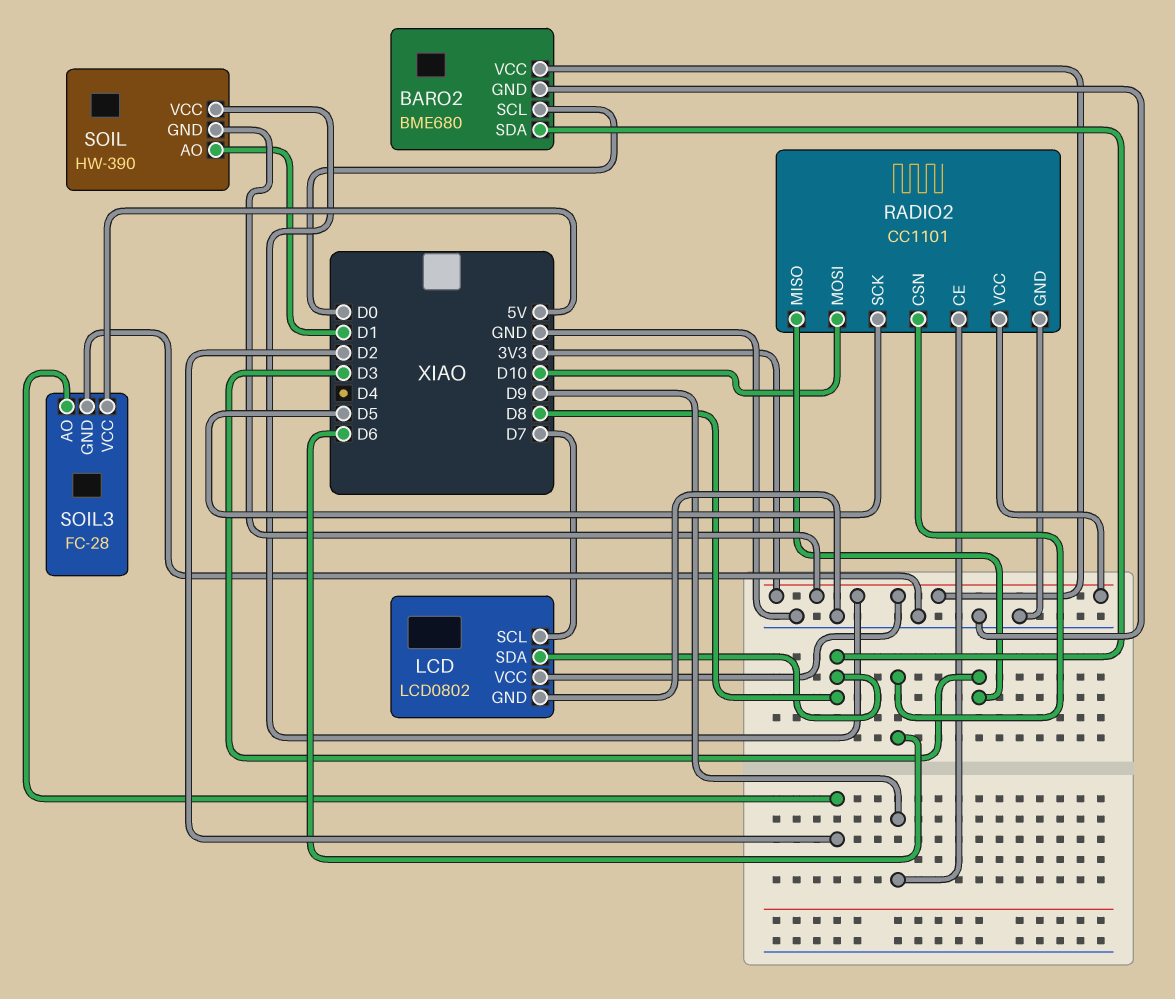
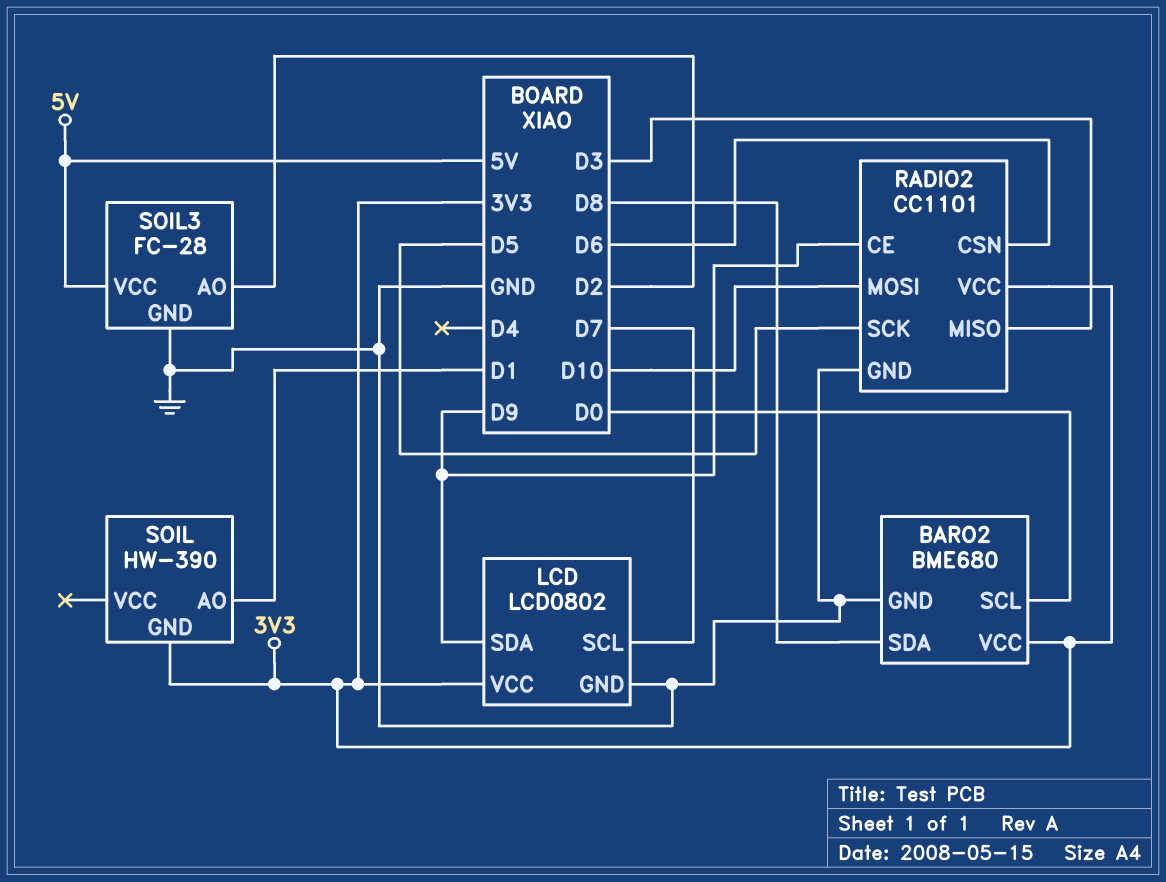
LCD pin SDA: D8 -> D9
SOIL pin VCC: 3V3 -> none

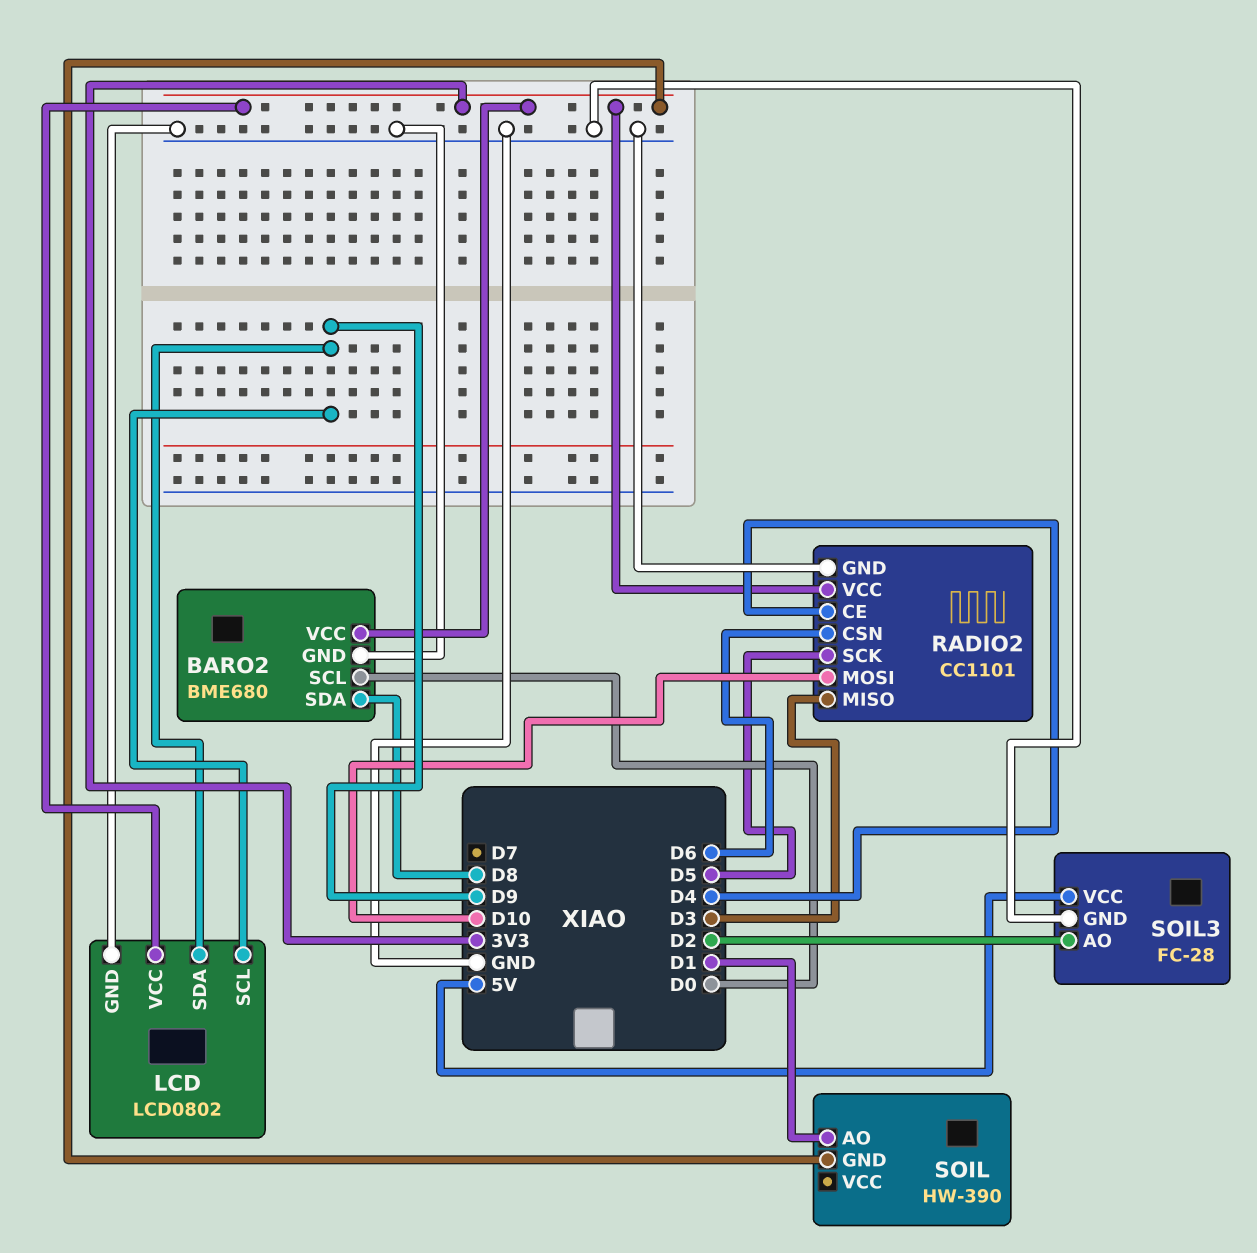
LCD pin SCL: D7 -> D9
RADIO2 pin CE: D9 -> D4

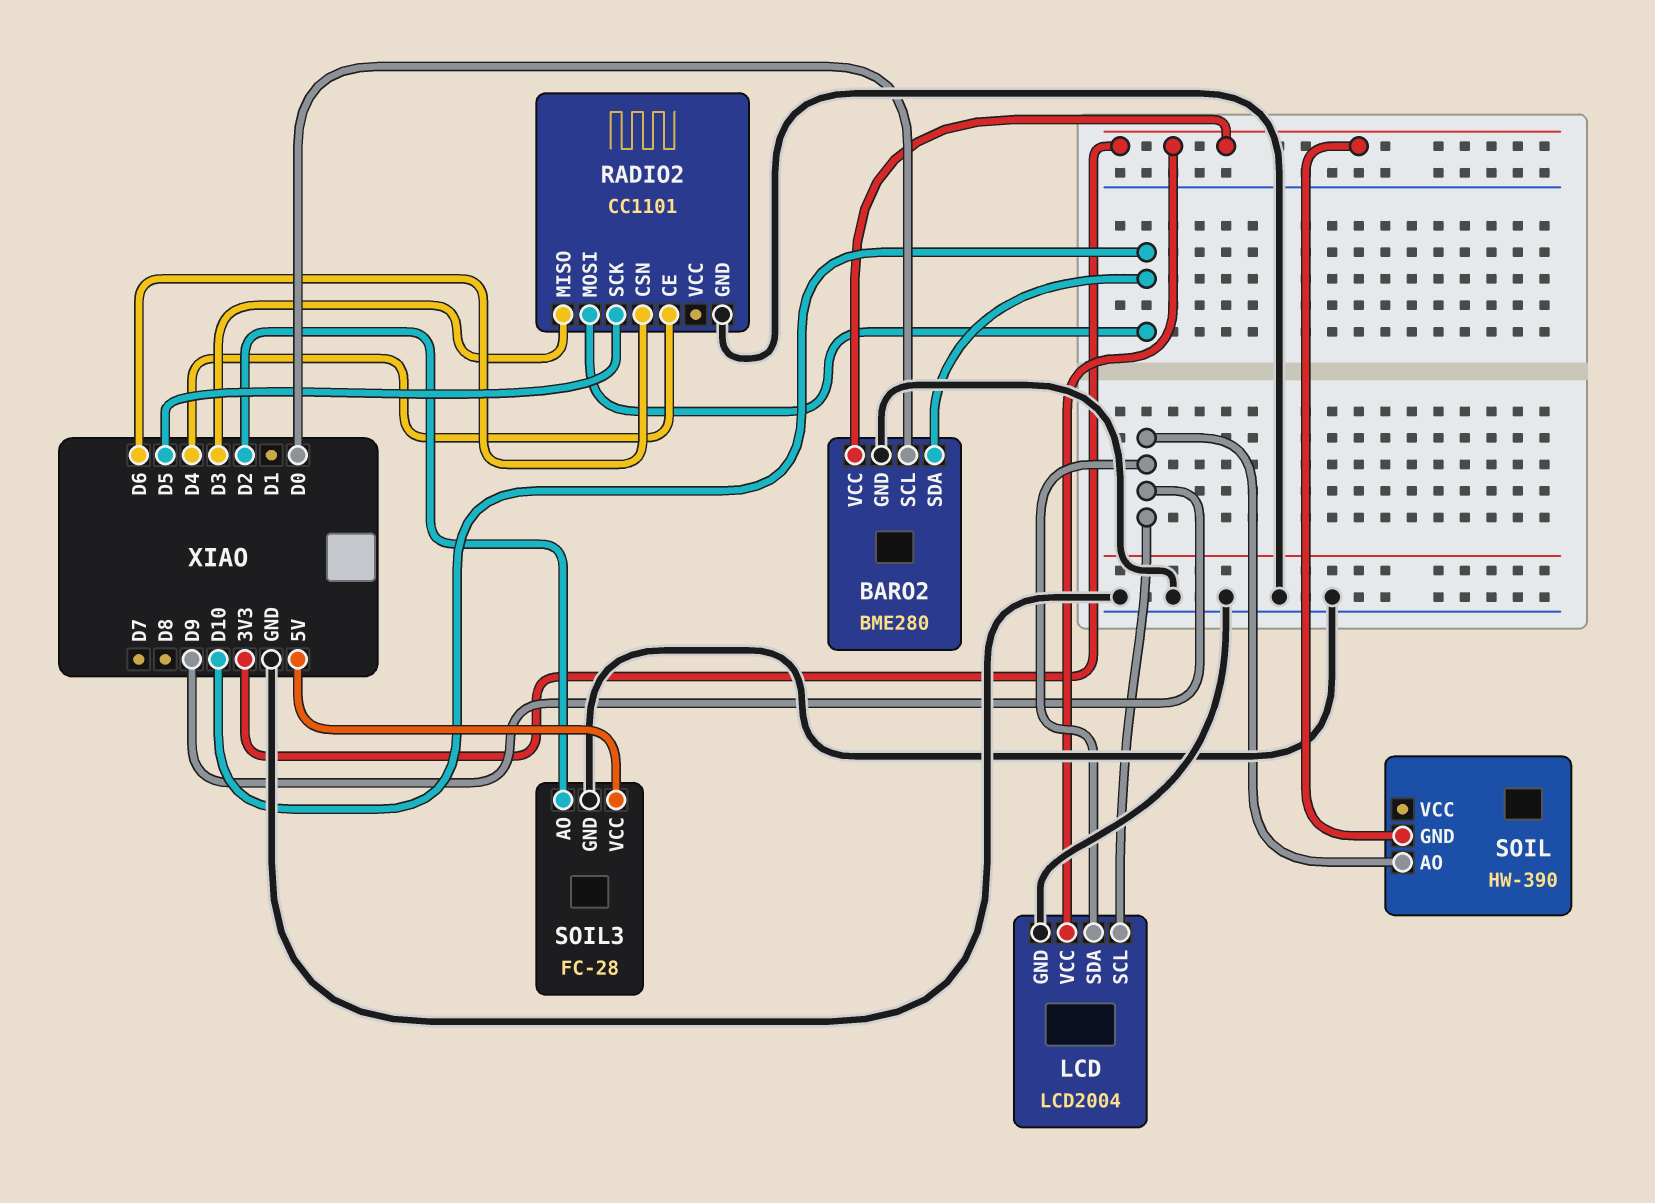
BARO2: BME680 -> BME280
BARO2 pin SDA: D8 -> D10
LCD: LCD0802 -> LCD2004
RADIO2 pin VCC: 3V3 -> none
SOIL pin AO: D1 -> D9

